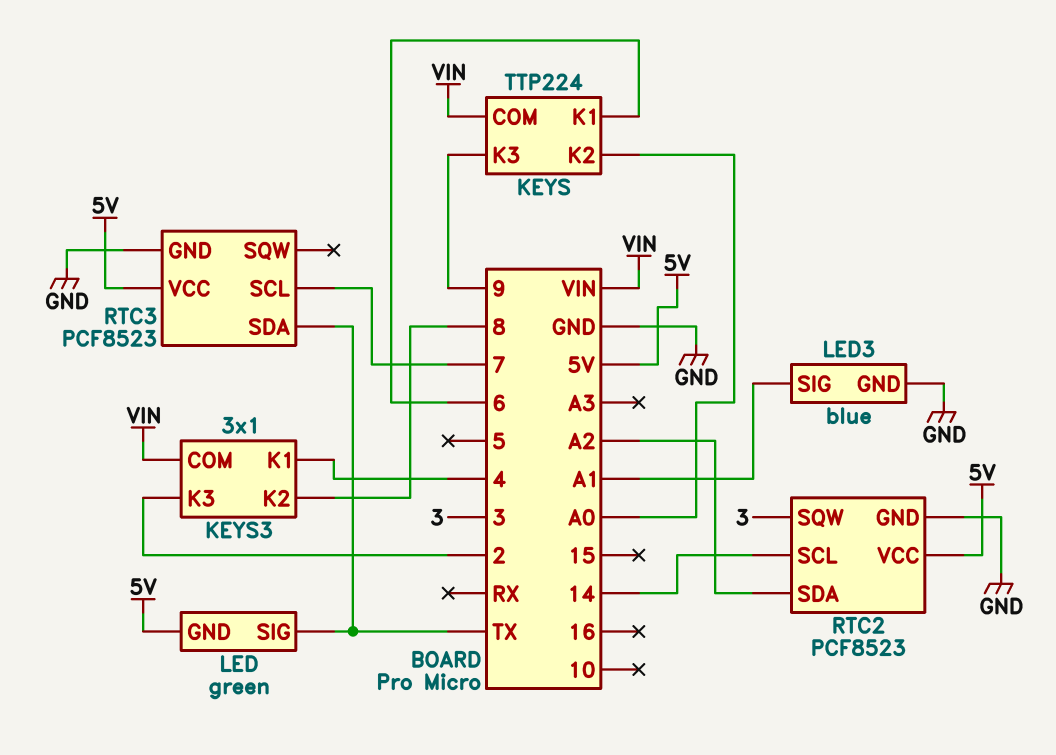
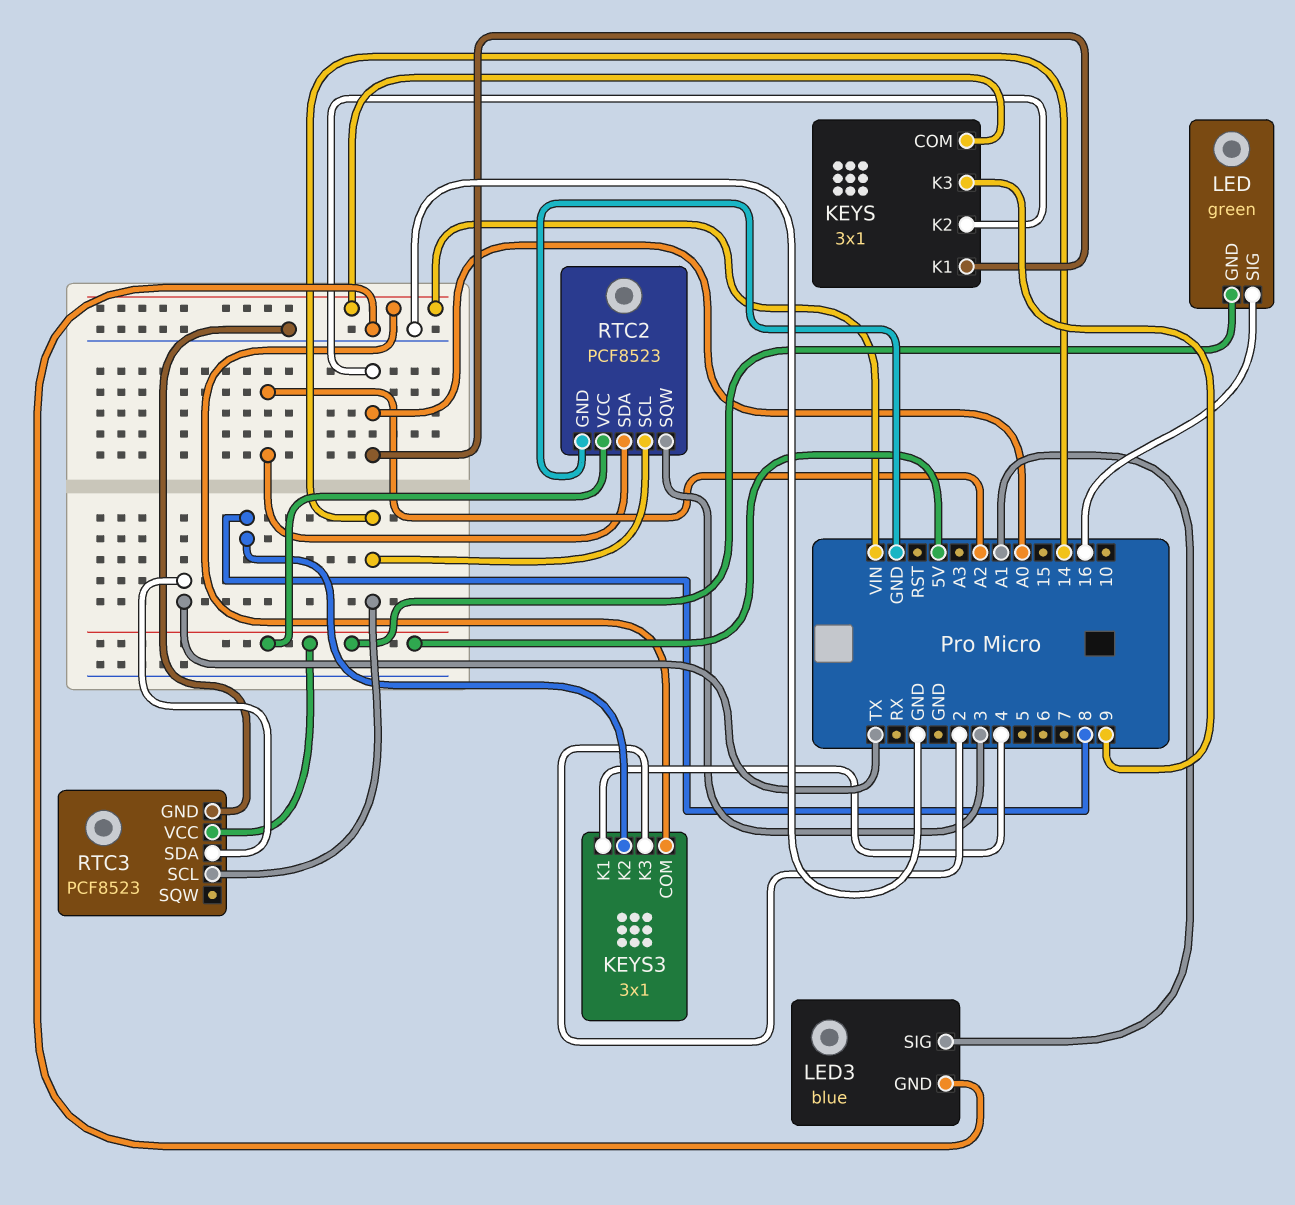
KEYS: TTP224 -> 3x1
KEYS pin K1: 6 -> A0
LED pin SIG: TX -> 16
RTC3 pin SCL: 7 -> 14

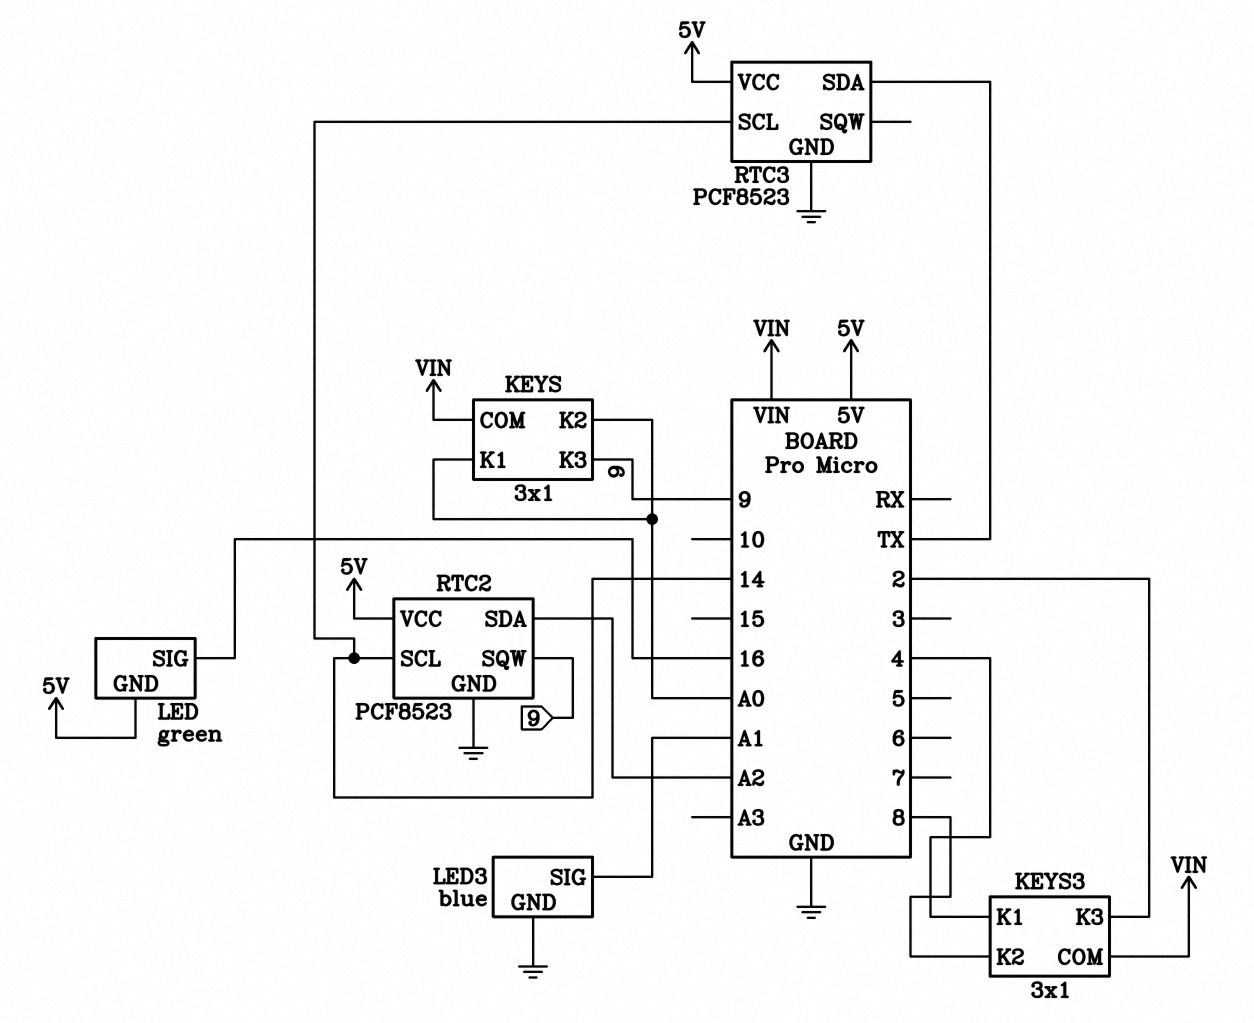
RTC2 pin SQW: 3 -> 9

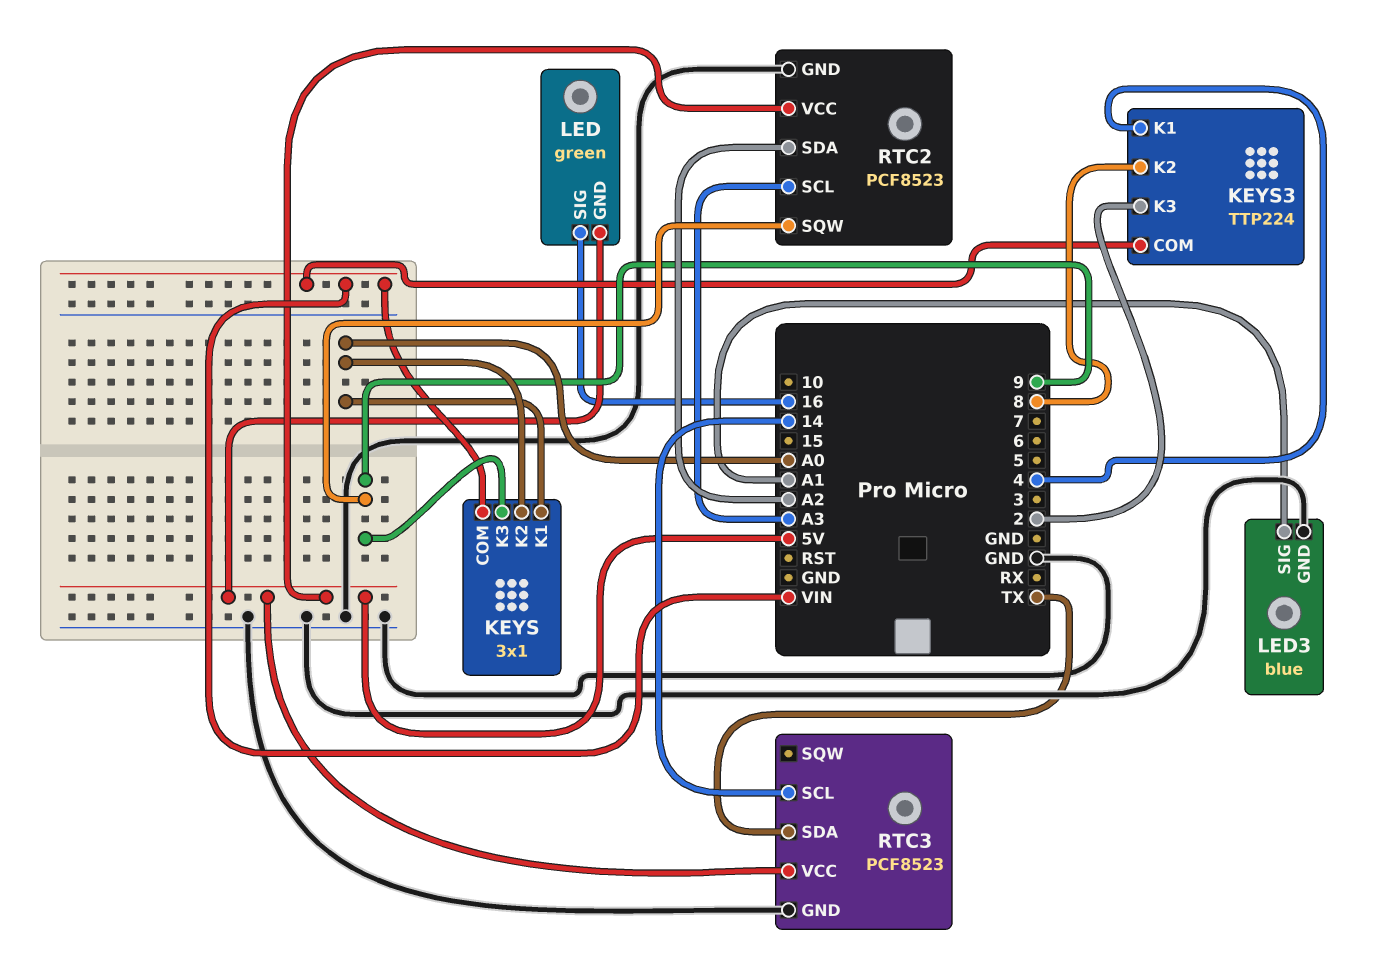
KEYS3: 3x1 -> TTP224
RTC2 pin SCL: 14 -> A3

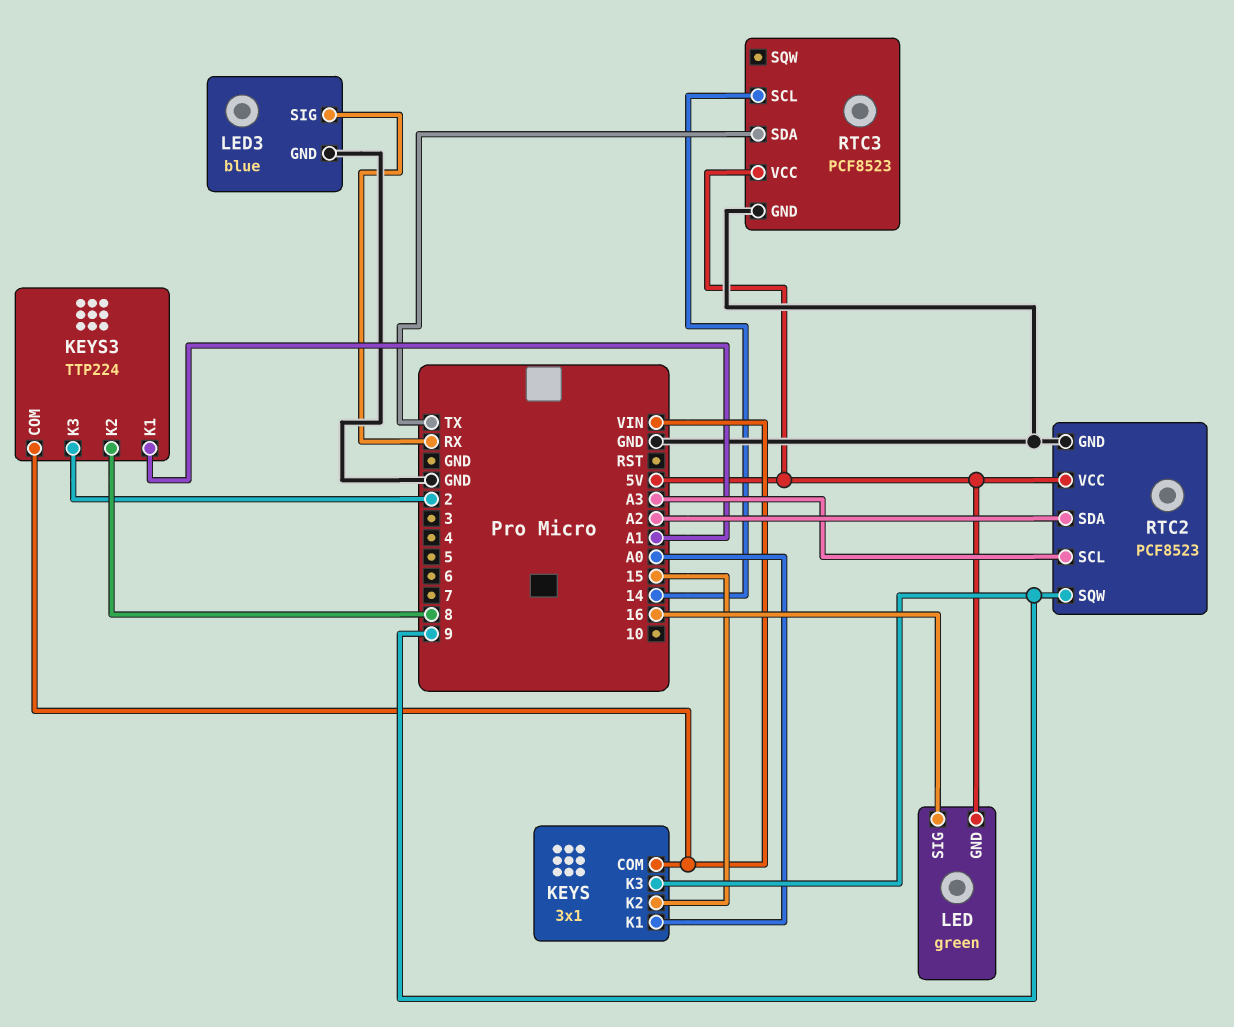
KEYS pin K2: A0 -> 15
KEYS3 pin K1: 4 -> A1
LED3 pin SIG: A1 -> RX

